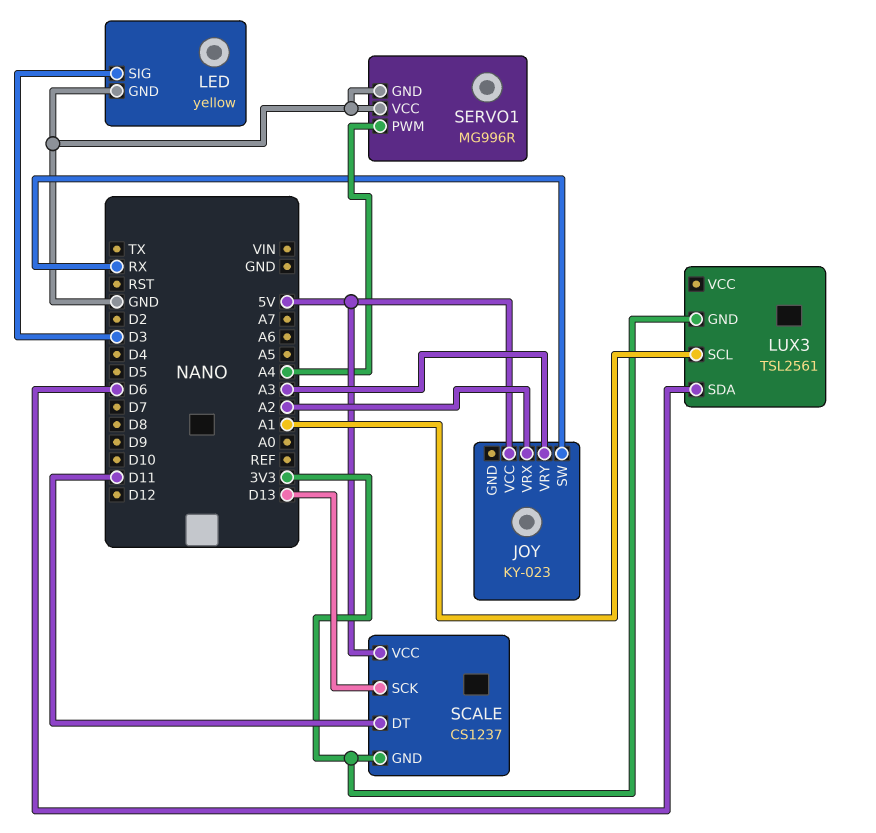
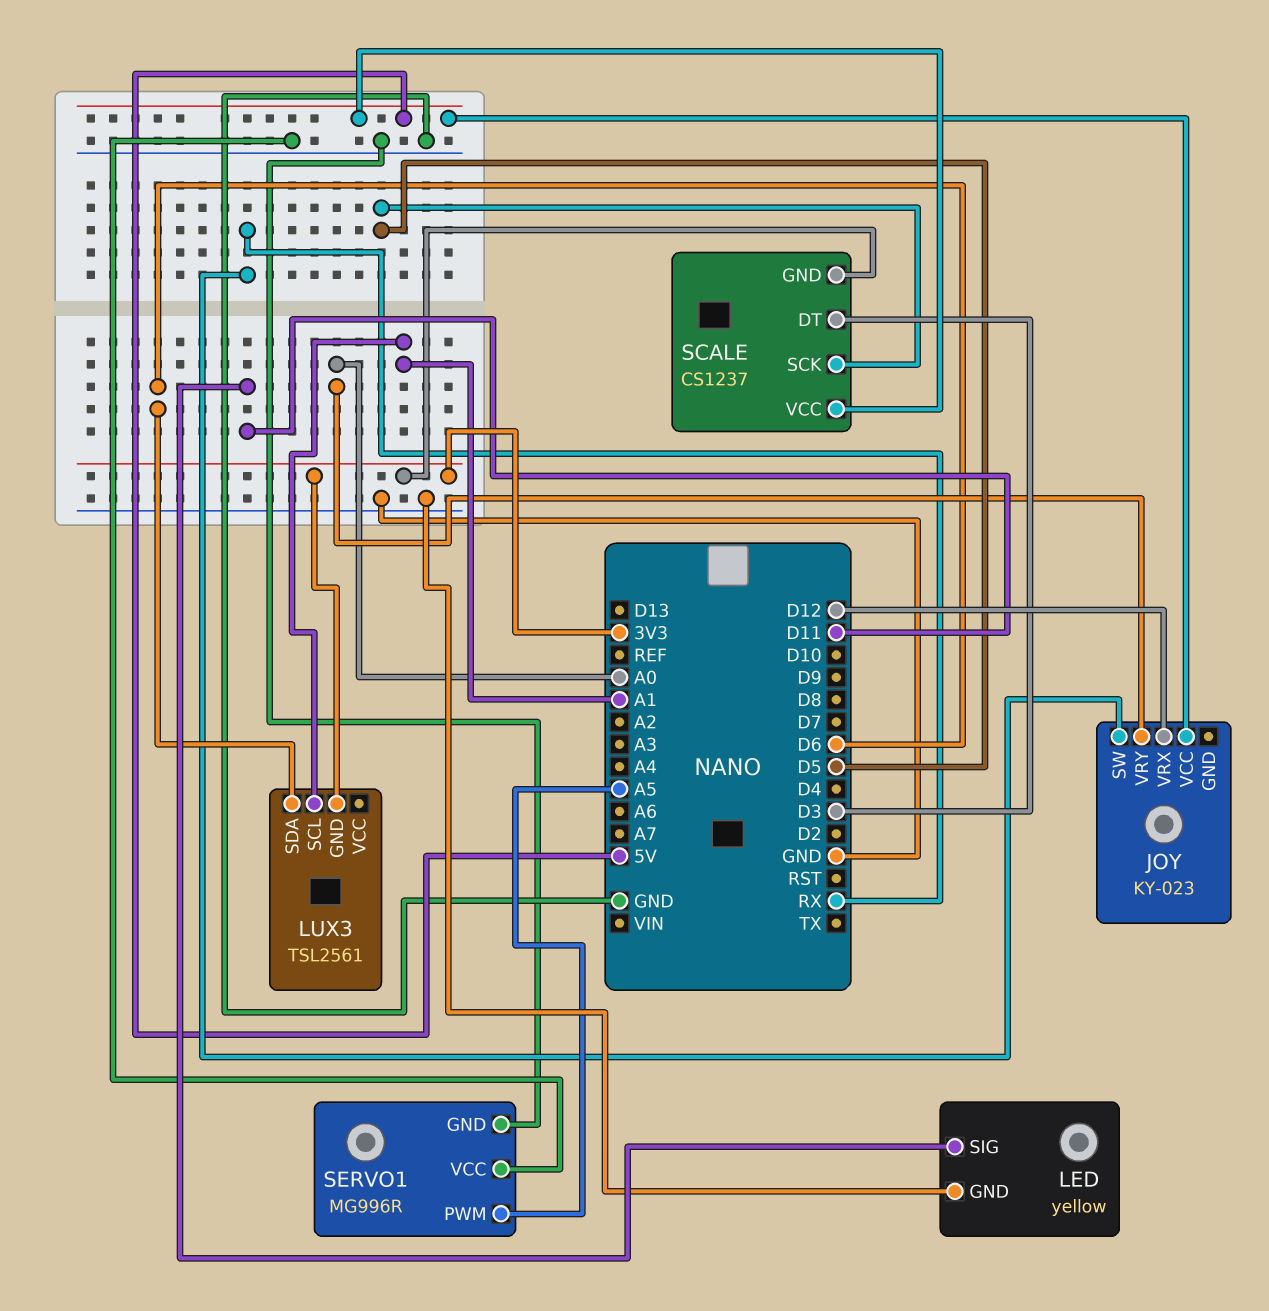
JOY pin VRX: A2 -> D12
JOY pin VRY: A3 -> A0
LED pin SIG: D3 -> D11
SCALE pin DT: D11 -> D3
SCALE pin SCK: D13 -> D5
SERVO1 pin PWM: A4 -> A5

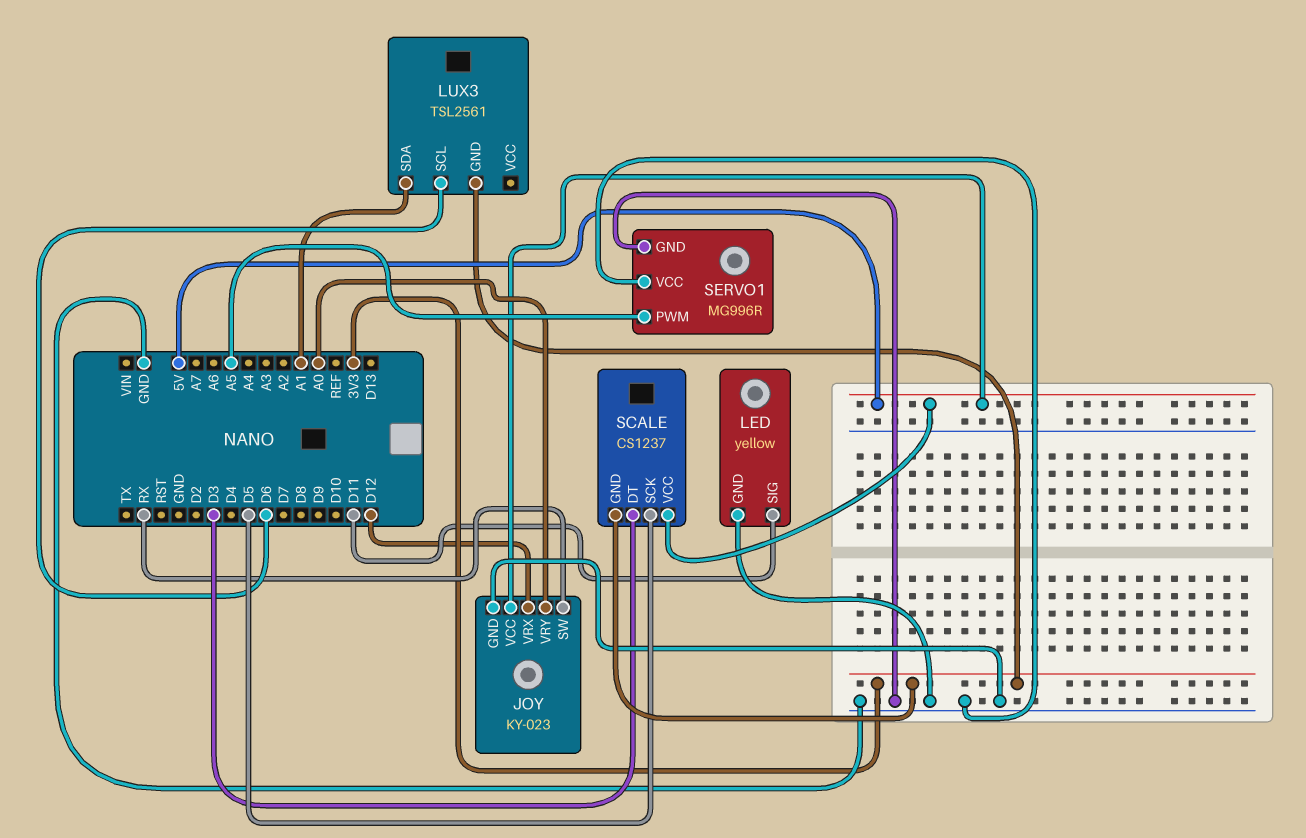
JOY pin GND: none -> GND
LUX3 pin SCL: A1 -> D6
LUX3 pin SDA: D6 -> A1

